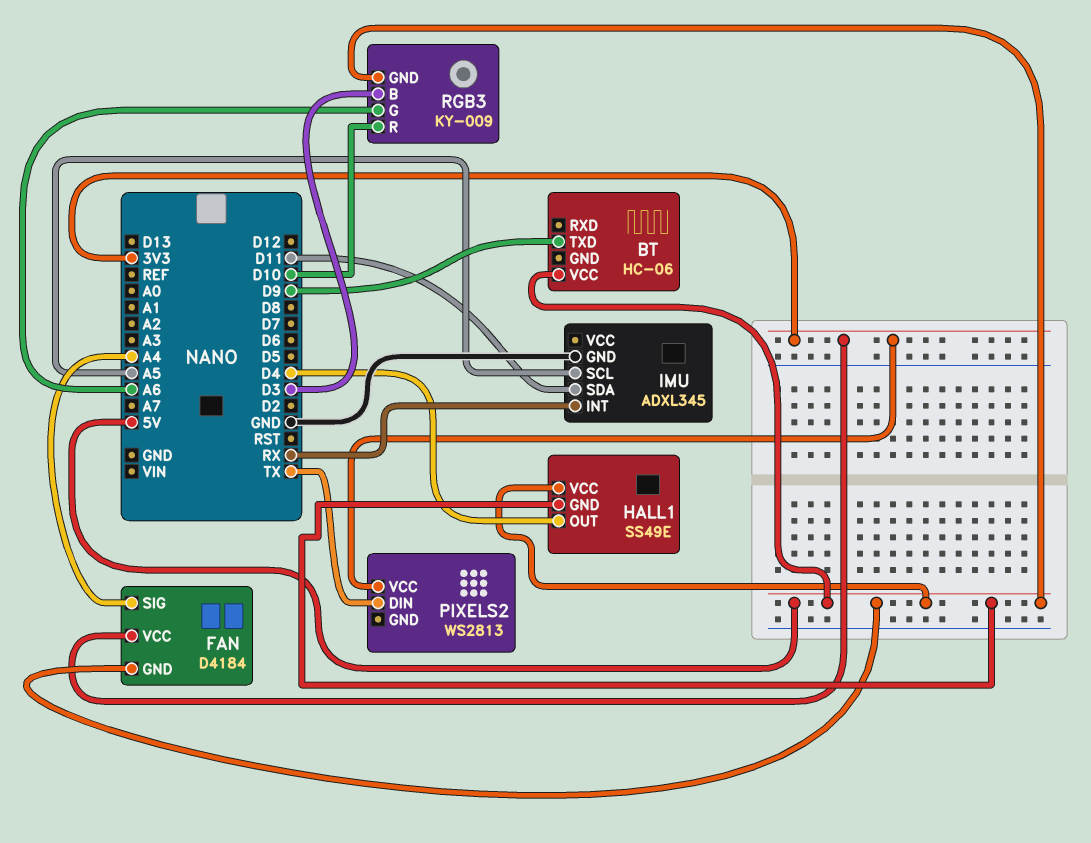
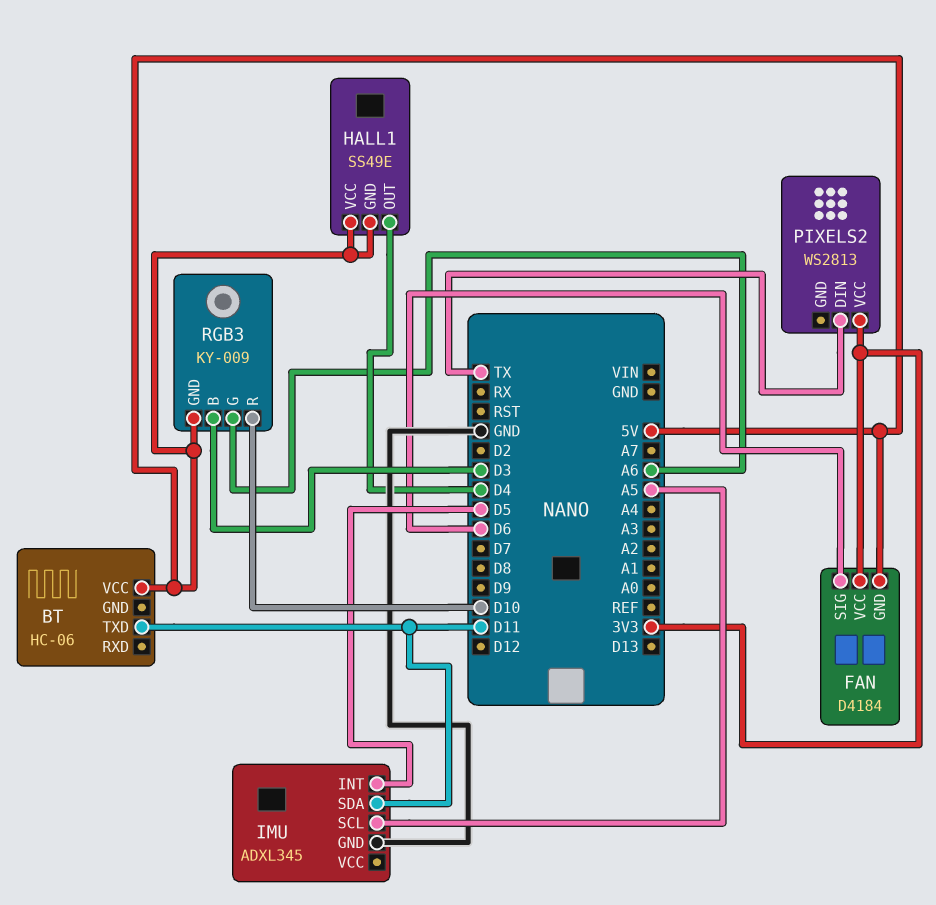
BT pin TXD: D9 -> D11
FAN pin SIG: A4 -> D6
IMU pin INT: RX -> D5

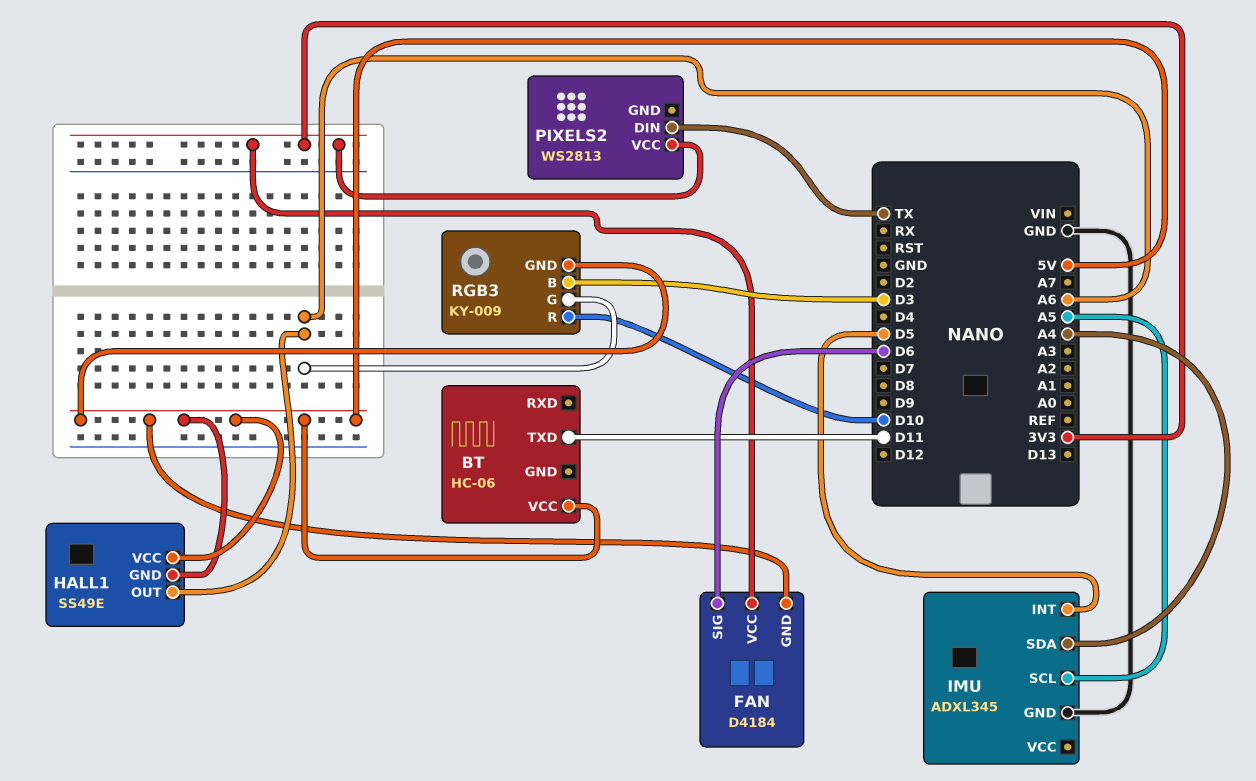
HALL1 pin OUT: D4 -> A6
IMU pin SDA: D11 -> A4

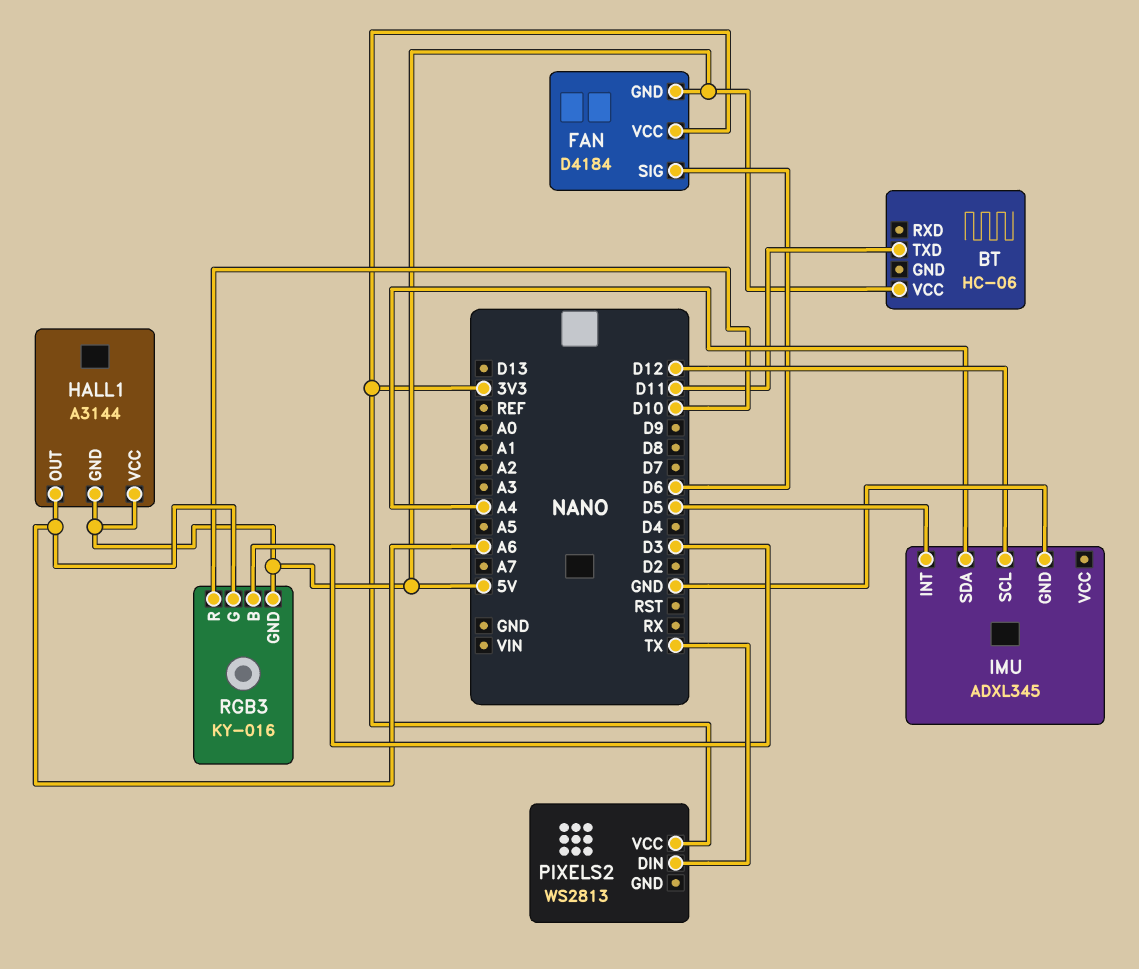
HALL1: SS49E -> A3144
IMU pin SCL: A5 -> D12
RGB3: KY-009 -> KY-016

